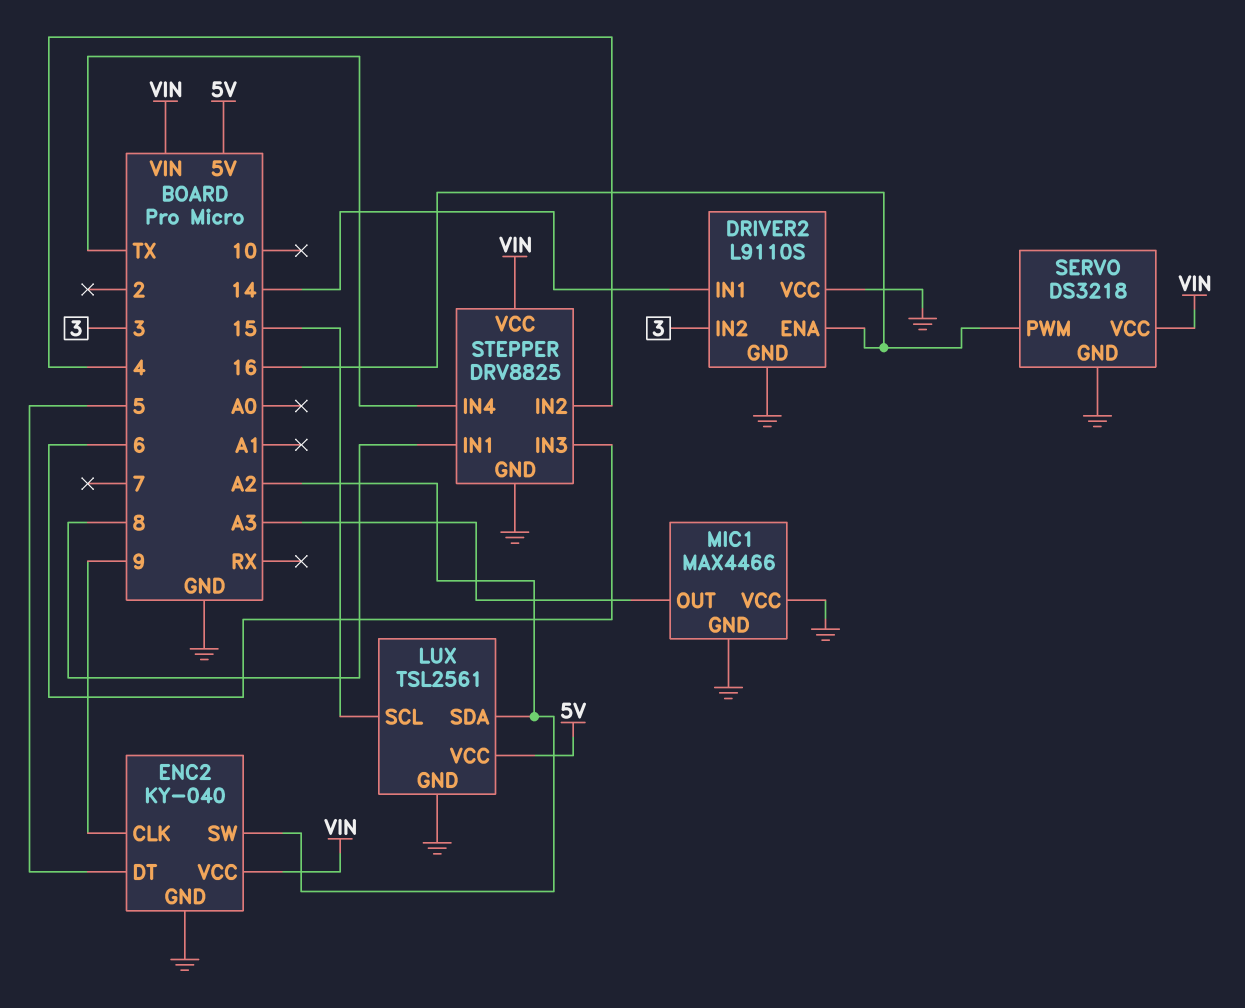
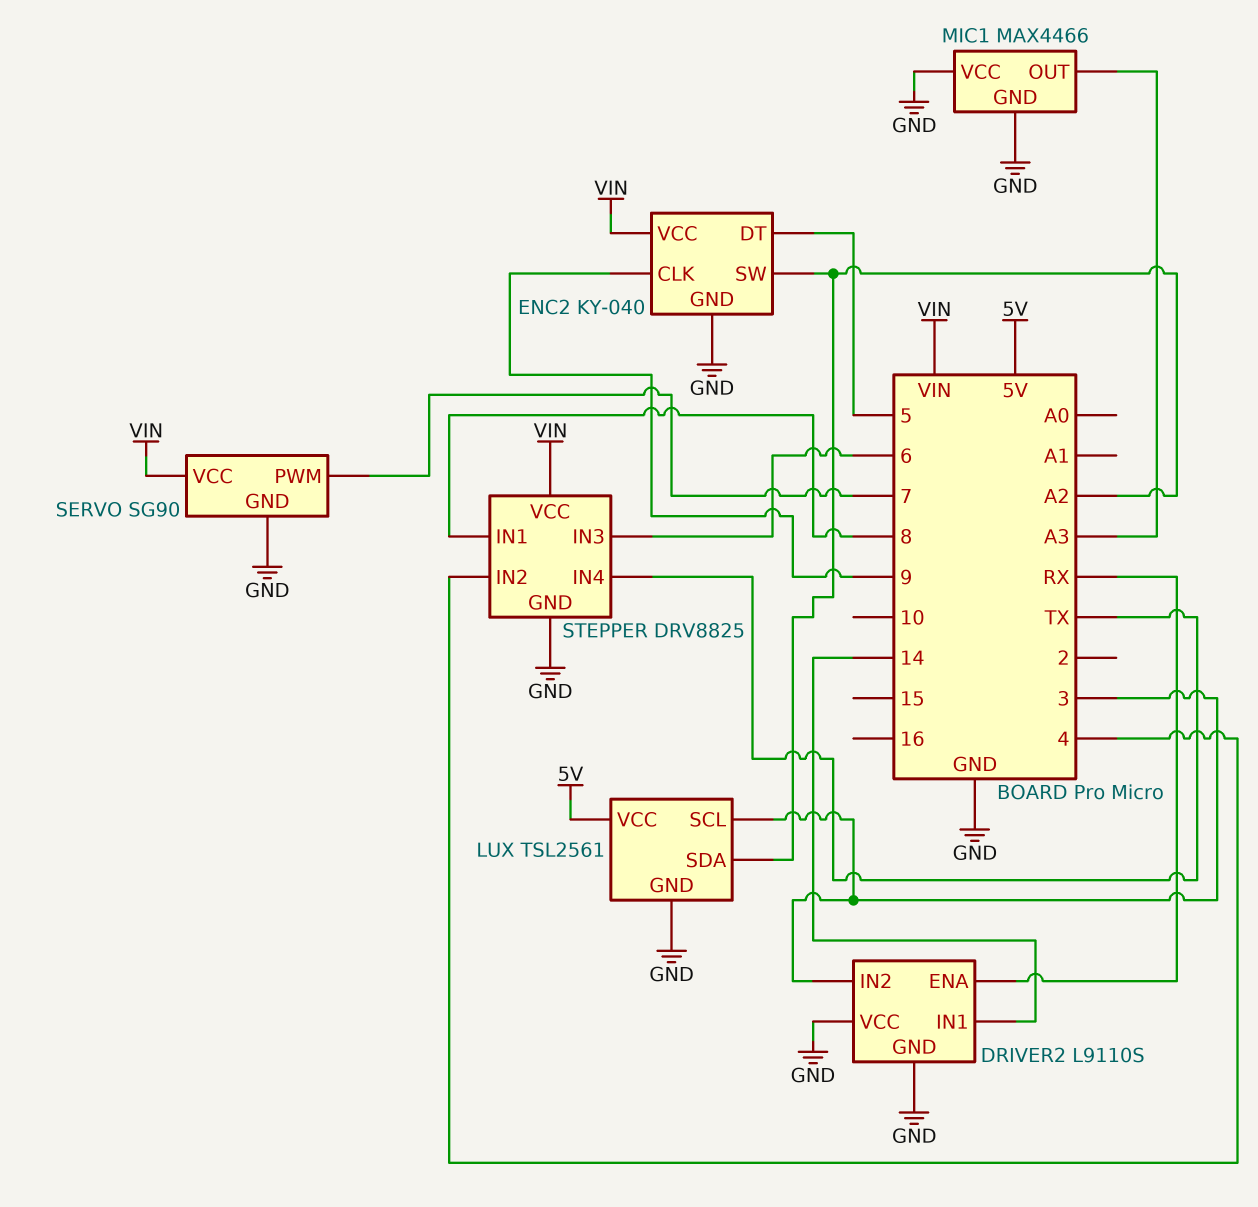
DRIVER2 pin ENA: 16 -> RX
LUX pin SCL: 15 -> 3
SERVO: DS3218 -> SG90
SERVO pin PWM: 16 -> 7

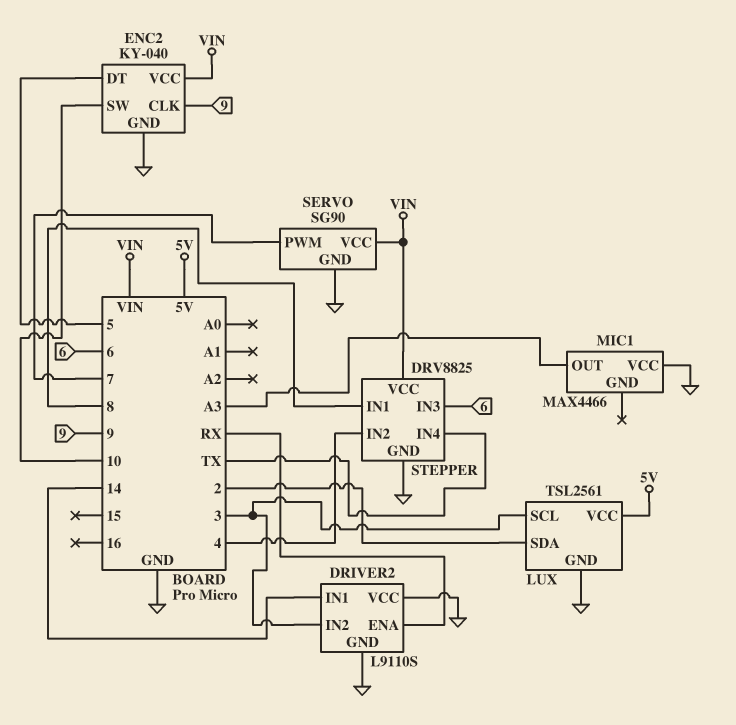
ENC2 pin SW: A2 -> 10
LUX pin SDA: A2 -> 2
MIC1 pin GND: GND -> none

